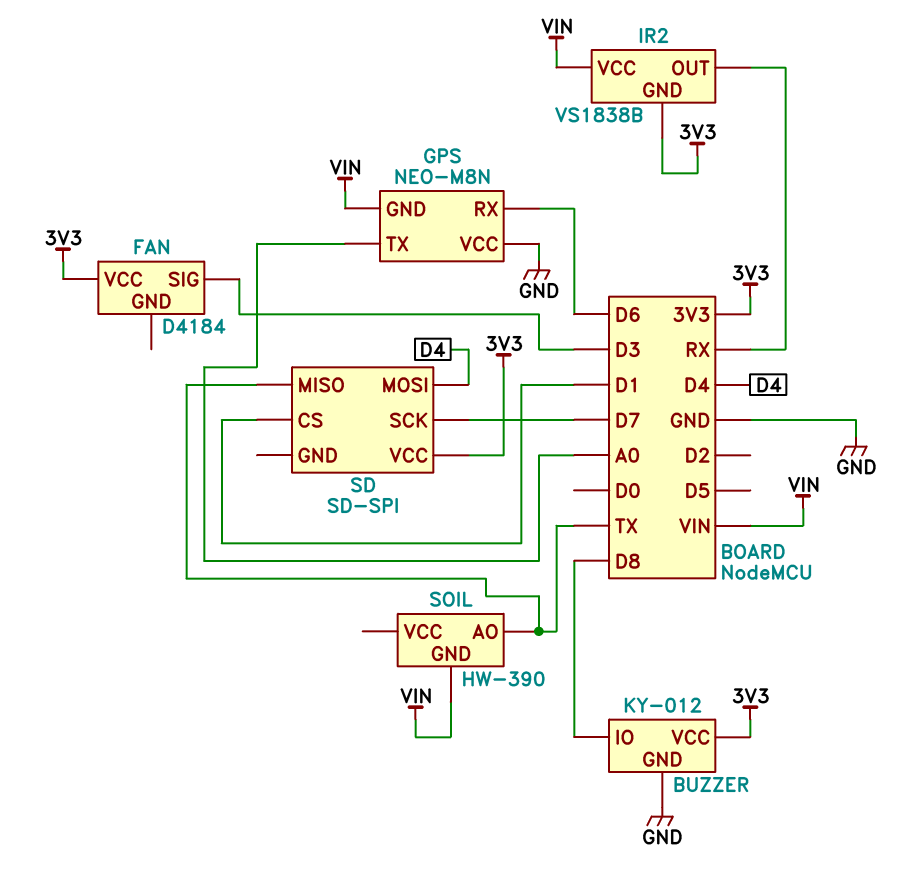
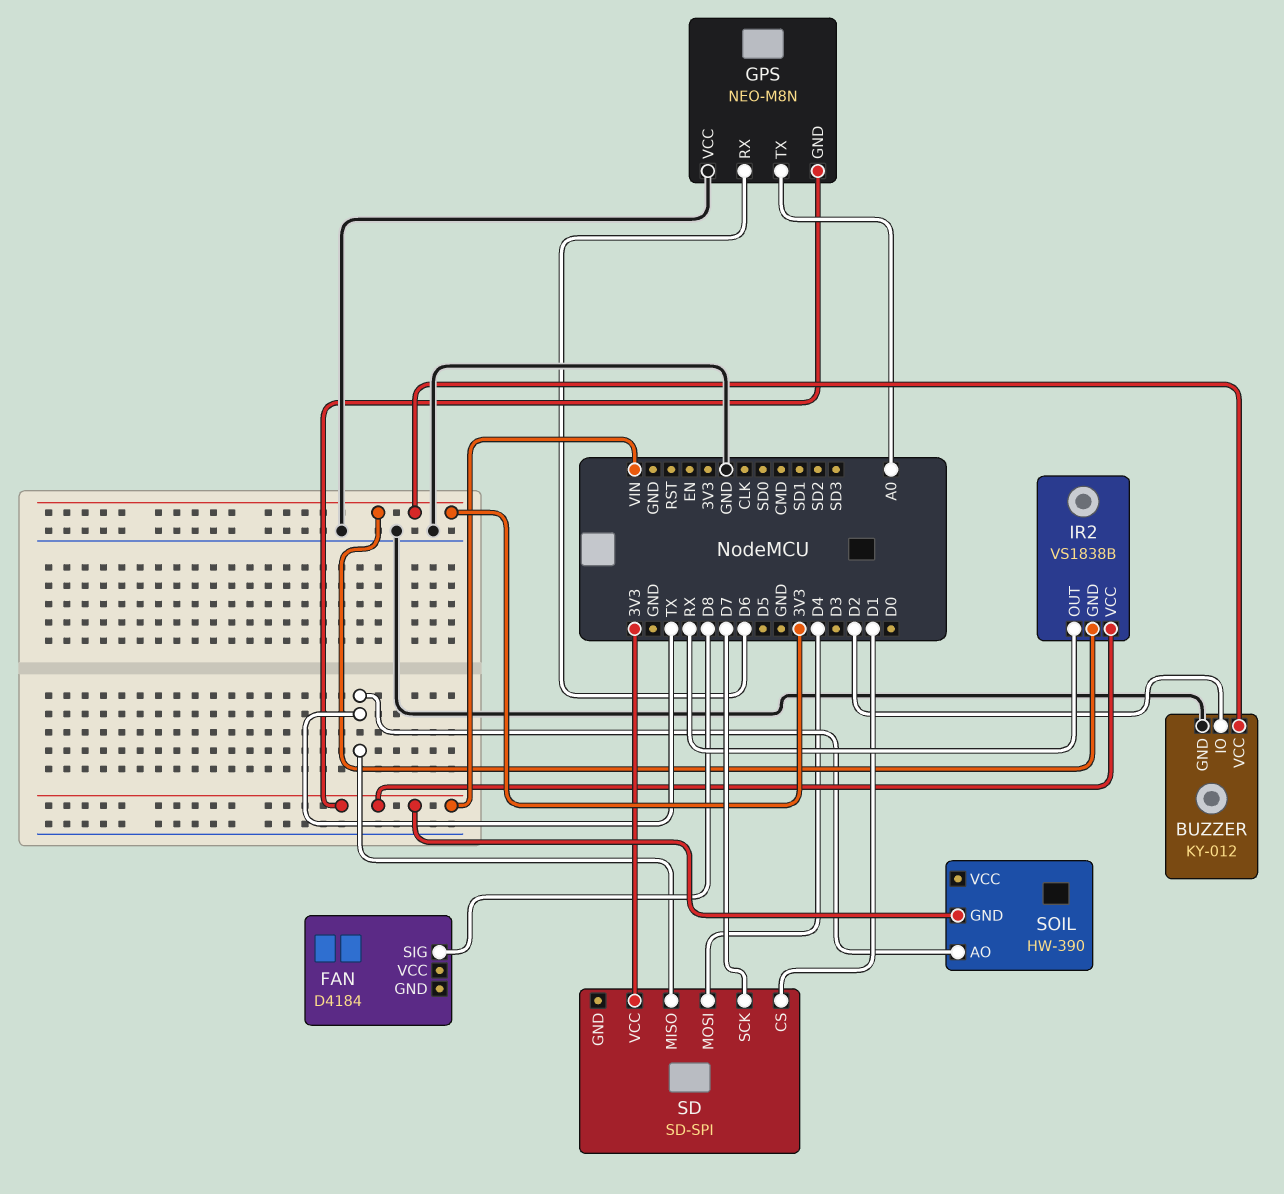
BUZZER pin IO: D8 -> D2
FAN pin SIG: D3 -> D8
FAN pin VCC: 3V3 -> none

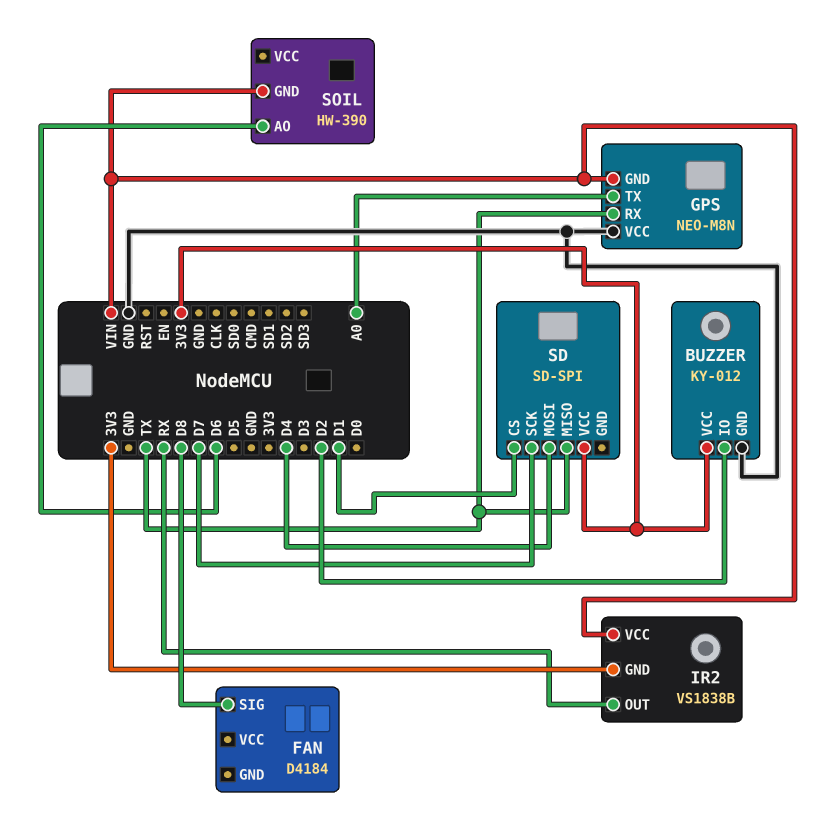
GPS pin RX: D6 -> TX
SOIL pin AO: TX -> D6

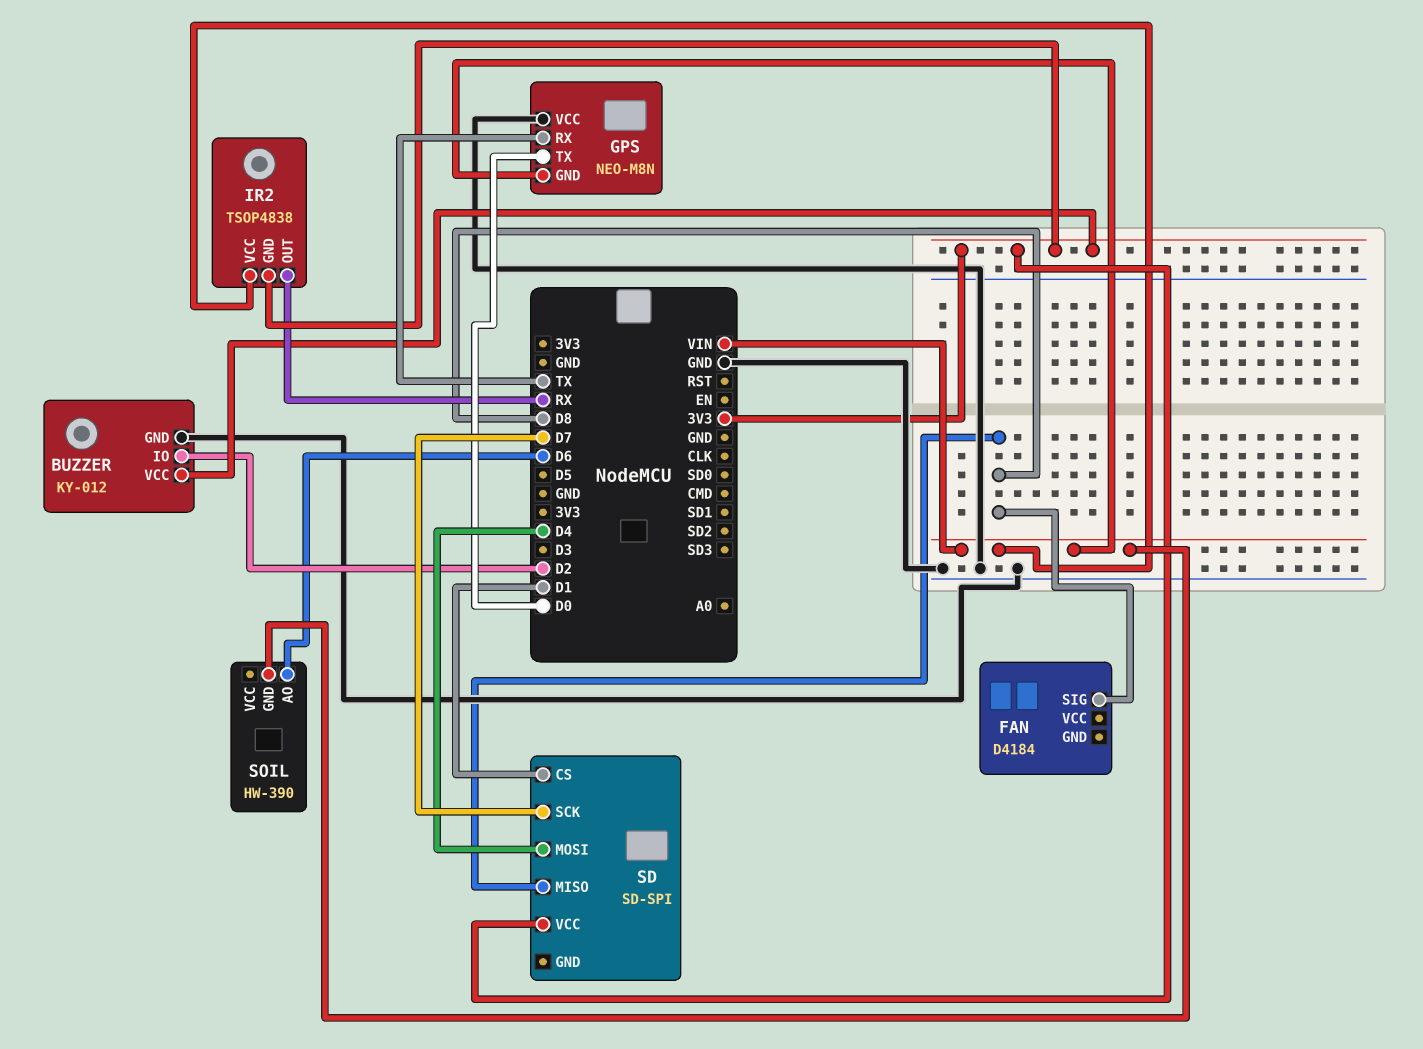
GPS pin TX: A0 -> D0
IR2: VS1838B -> TSOP4838
SD pin MISO: TX -> D8

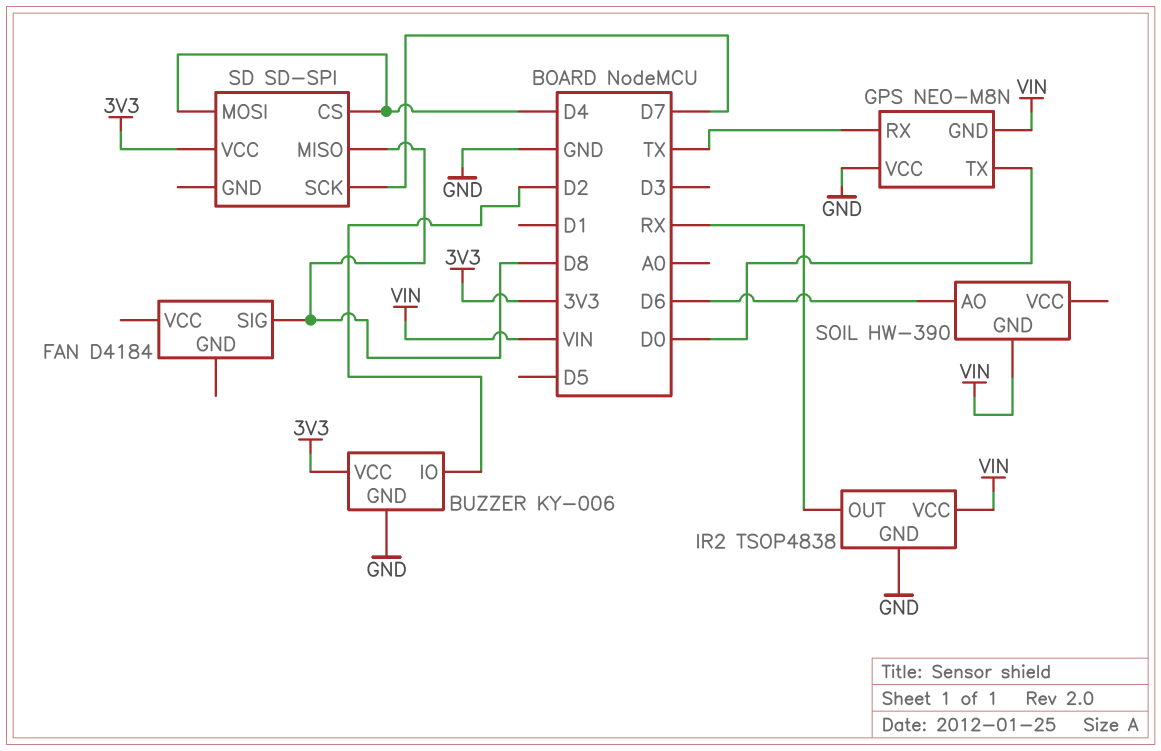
BUZZER: KY-012 -> KY-006
IR2 pin GND: 3V3 -> GND
SD pin CS: D1 -> D4

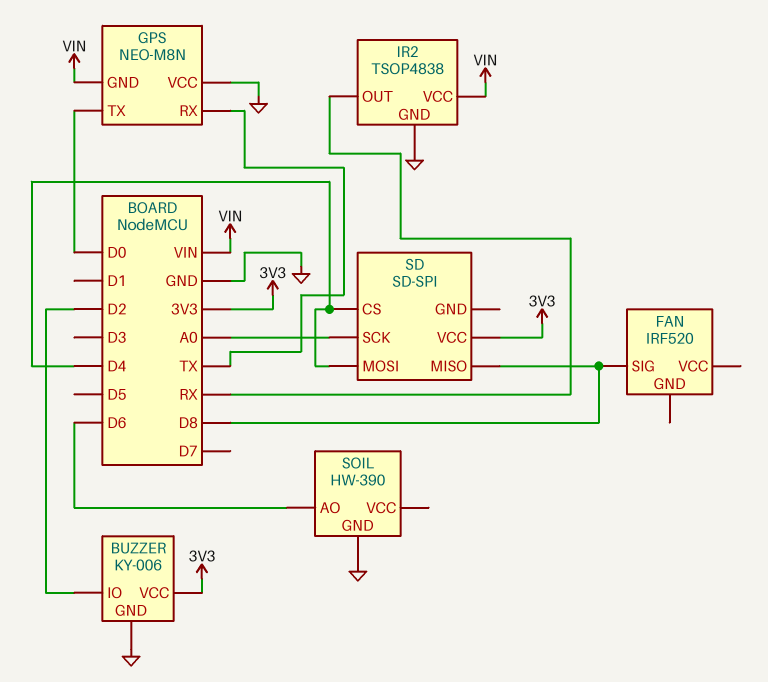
FAN: D4184 -> IRF520
SD pin SCK: D7 -> A0
SOIL pin GND: VIN -> GND

